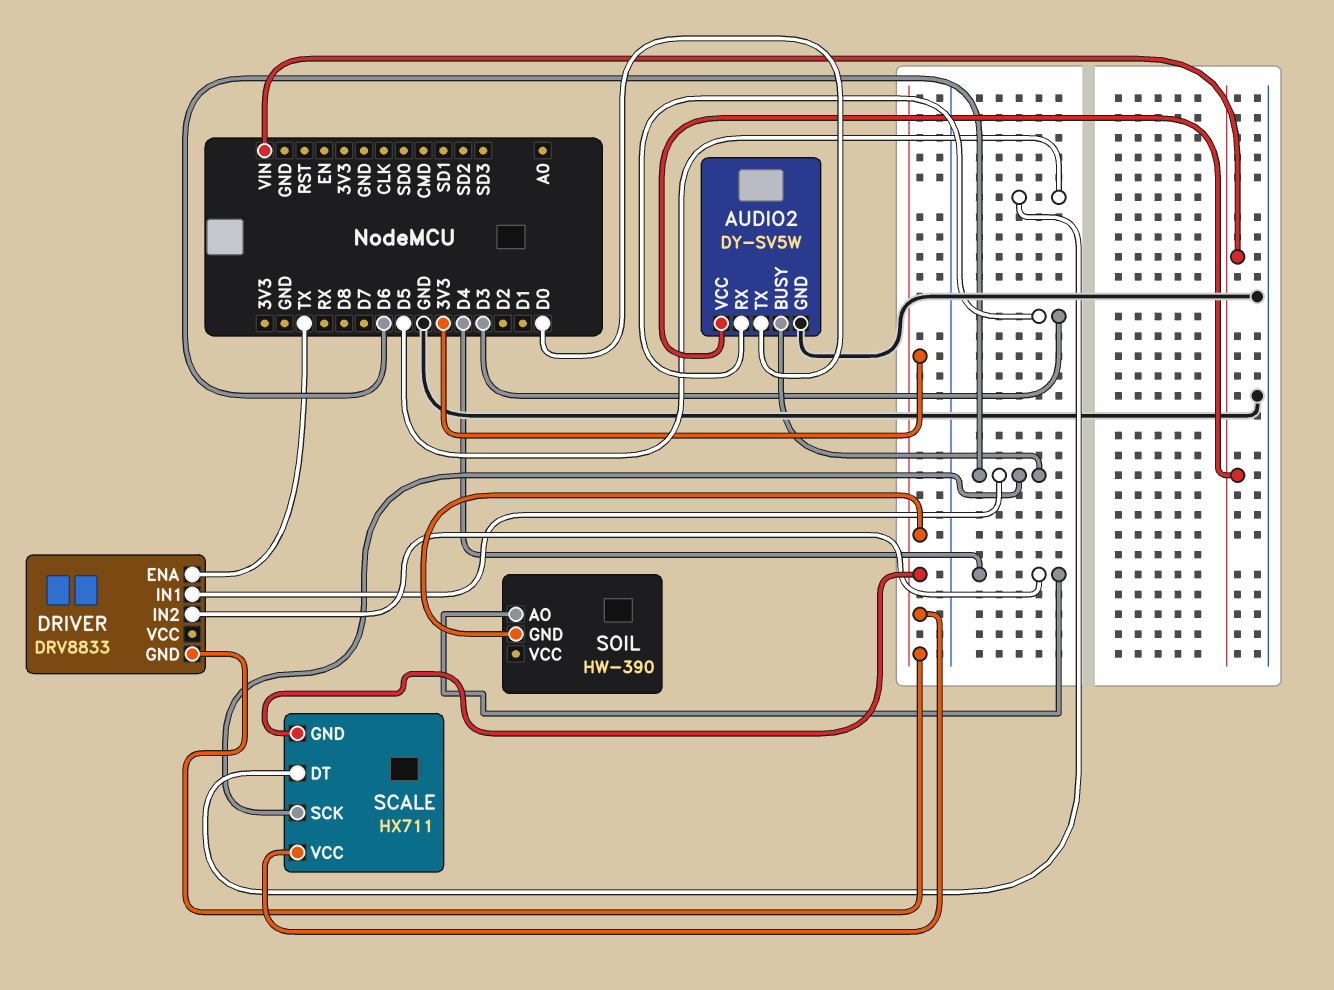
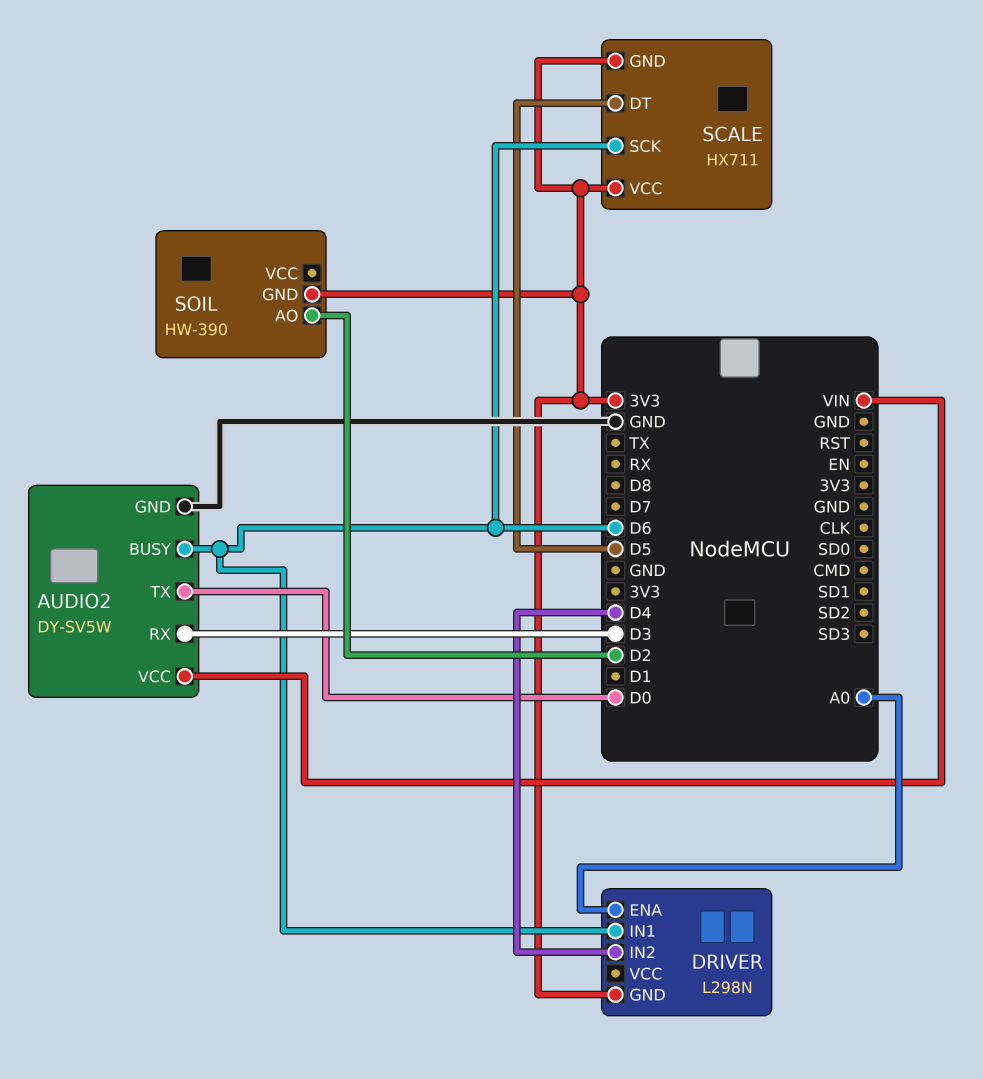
DRIVER: DRV8833 -> L298N
DRIVER pin ENA: TX -> A0
SOIL pin AO: D4 -> D2

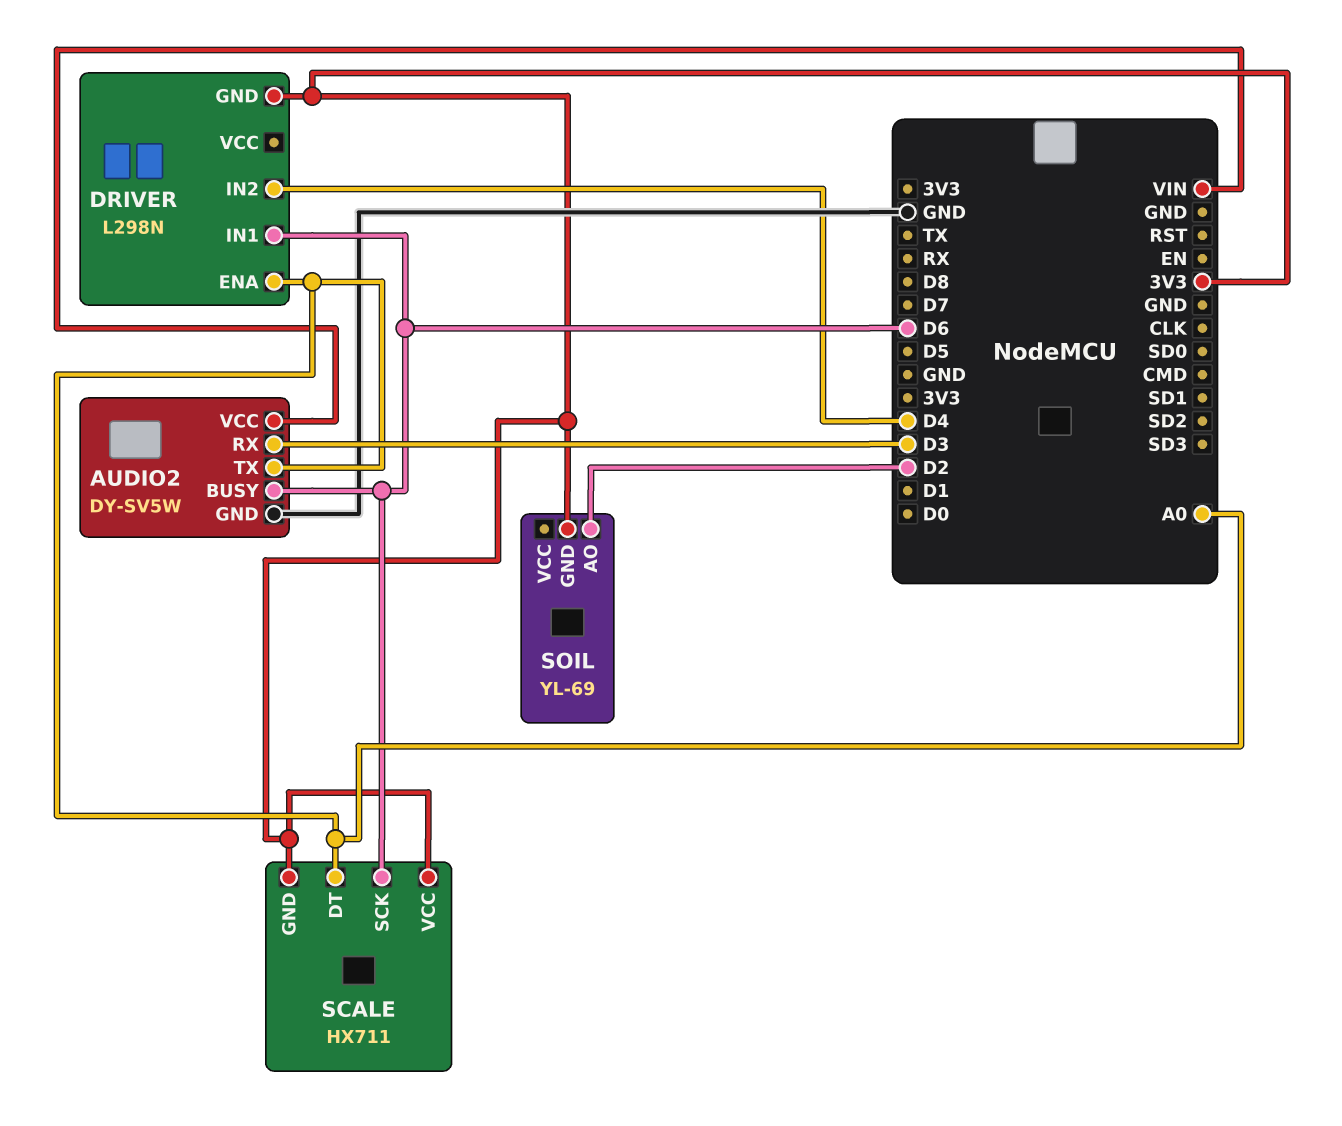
AUDIO2 pin TX: D0 -> A0
SCALE pin DT: D5 -> A0
SOIL: HW-390 -> YL-69

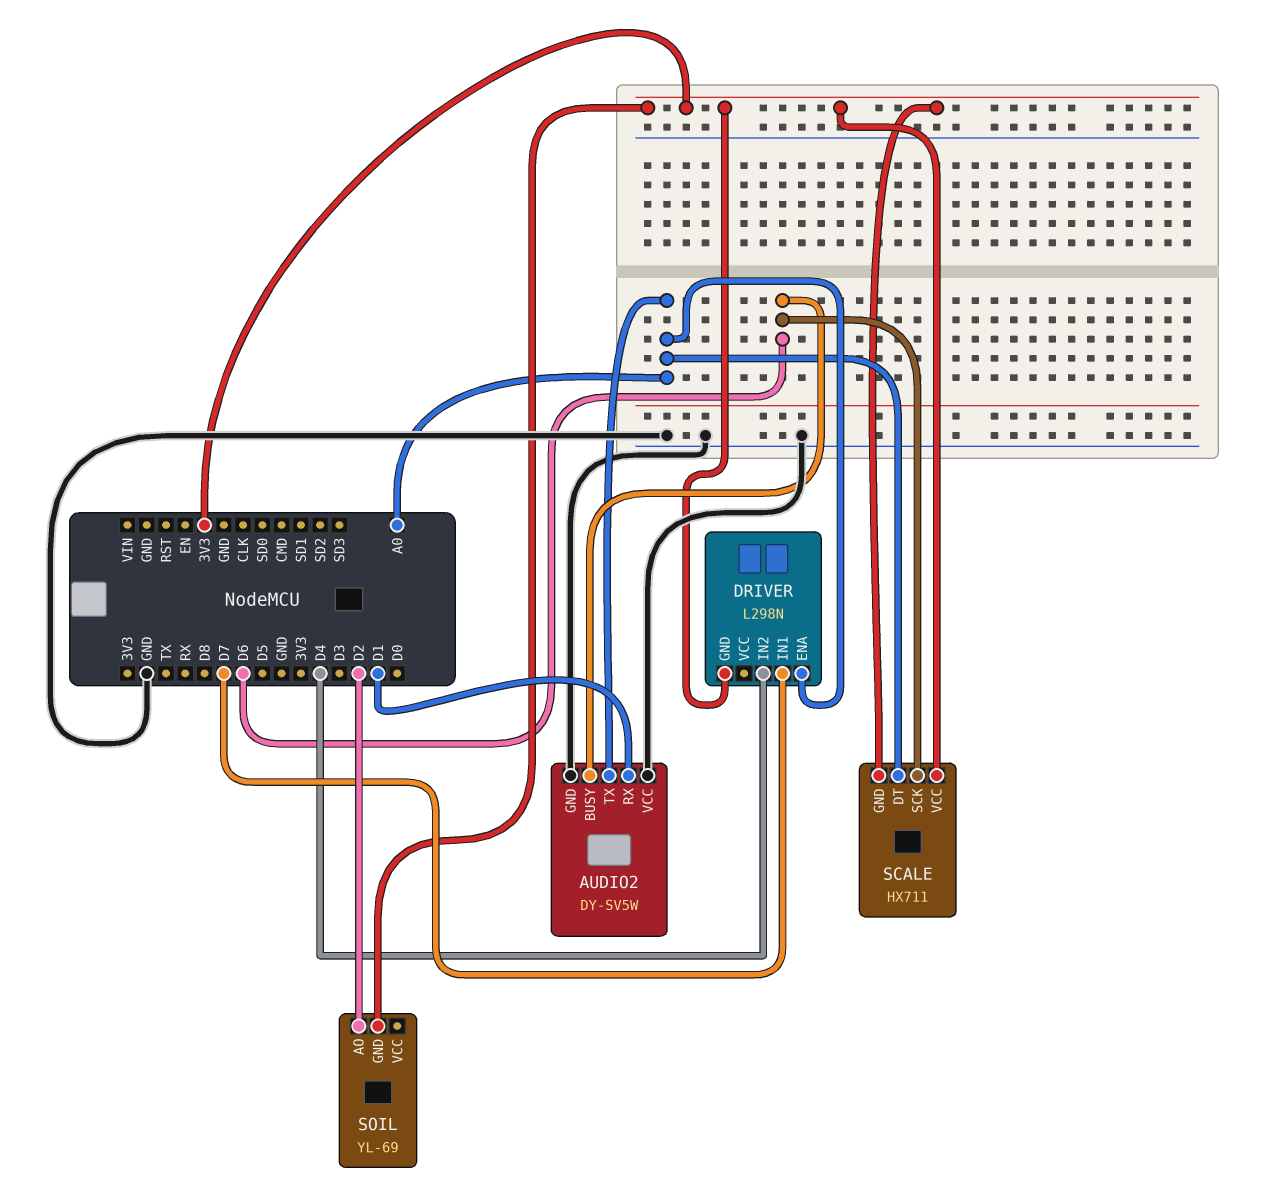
AUDIO2 pin RX: D3 -> D1
AUDIO2 pin VCC: VIN -> GND
DRIVER pin IN1: D6 -> D7

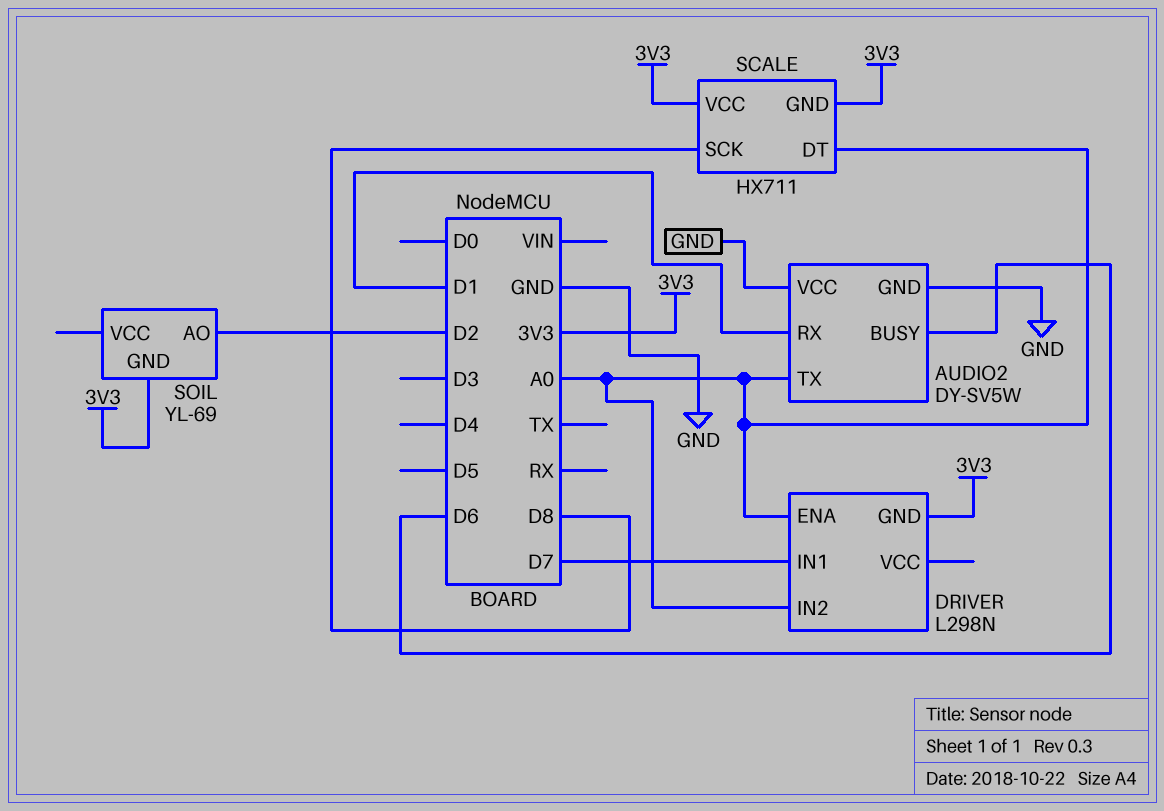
DRIVER pin IN2: D4 -> A0
SCALE pin SCK: D6 -> D8

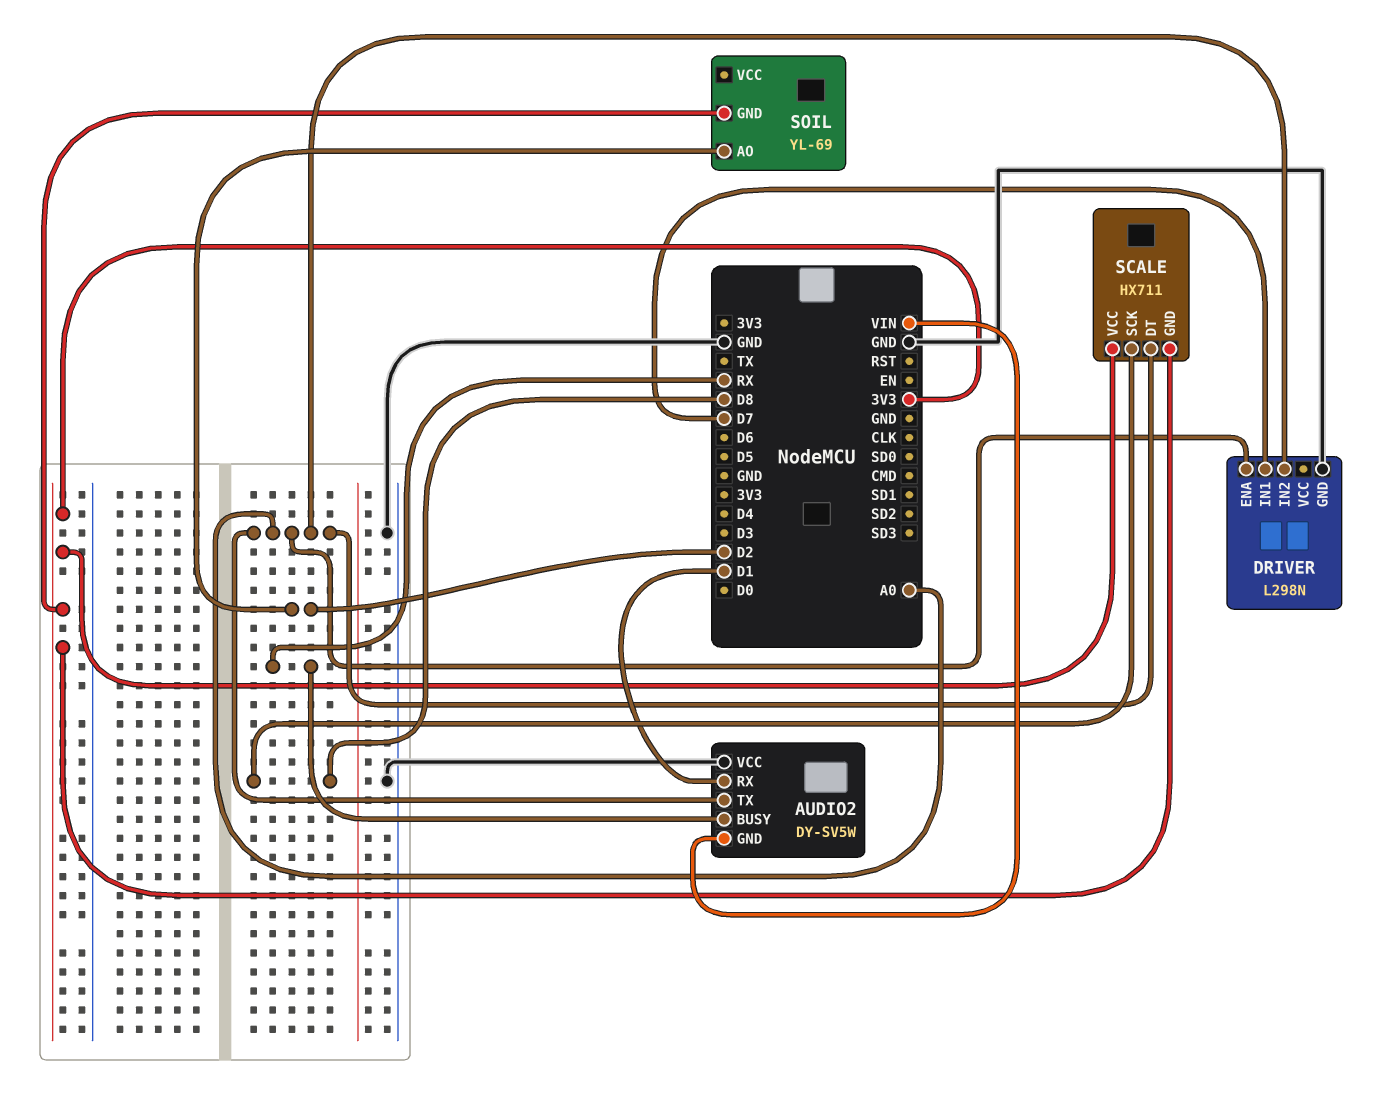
AUDIO2 pin BUSY: D6 -> RX
AUDIO2 pin GND: GND -> VIN
DRIVER pin GND: 3V3 -> GND

